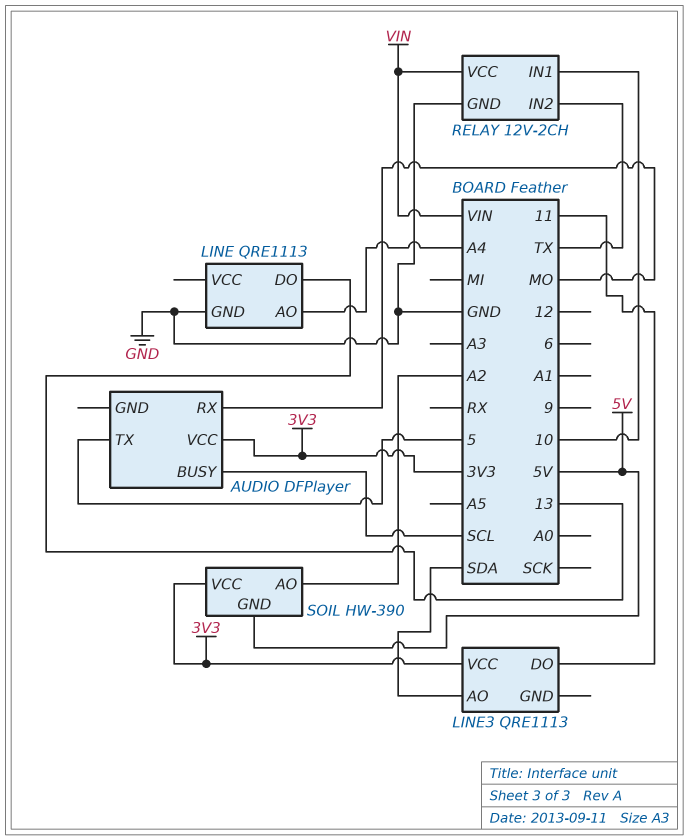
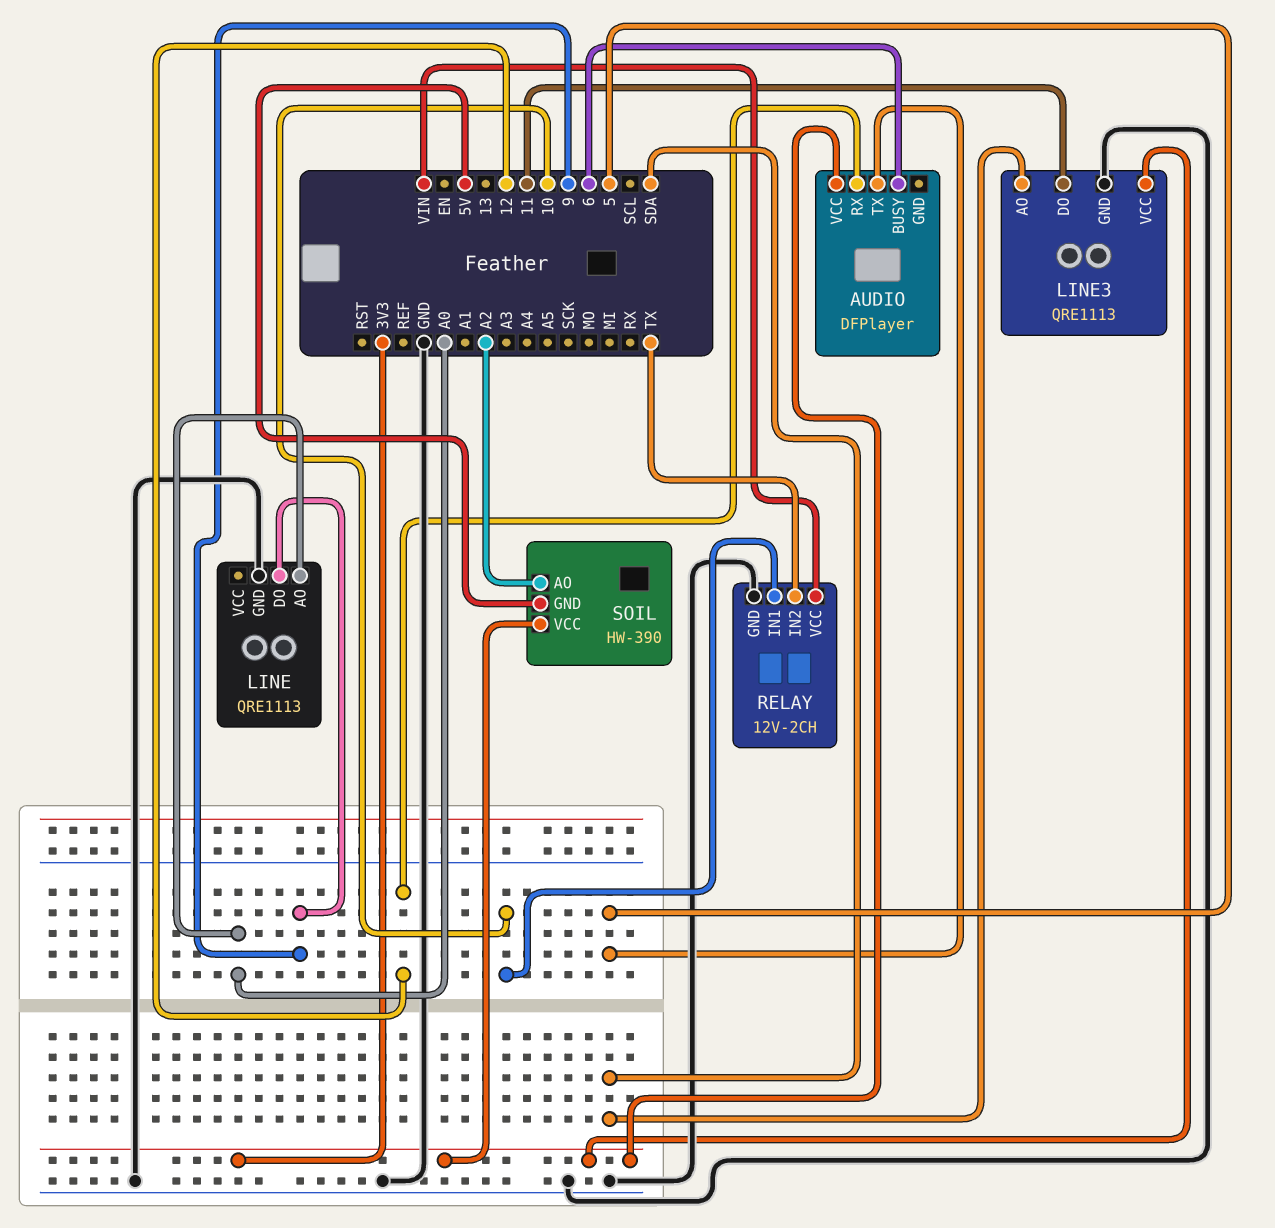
AUDIO pin BUSY: SCL -> 6
AUDIO pin RX: MO -> 12
LINE pin AO: A4 -> A0
LINE pin DO: 13 -> 9
LINE3 pin GND: none -> GND

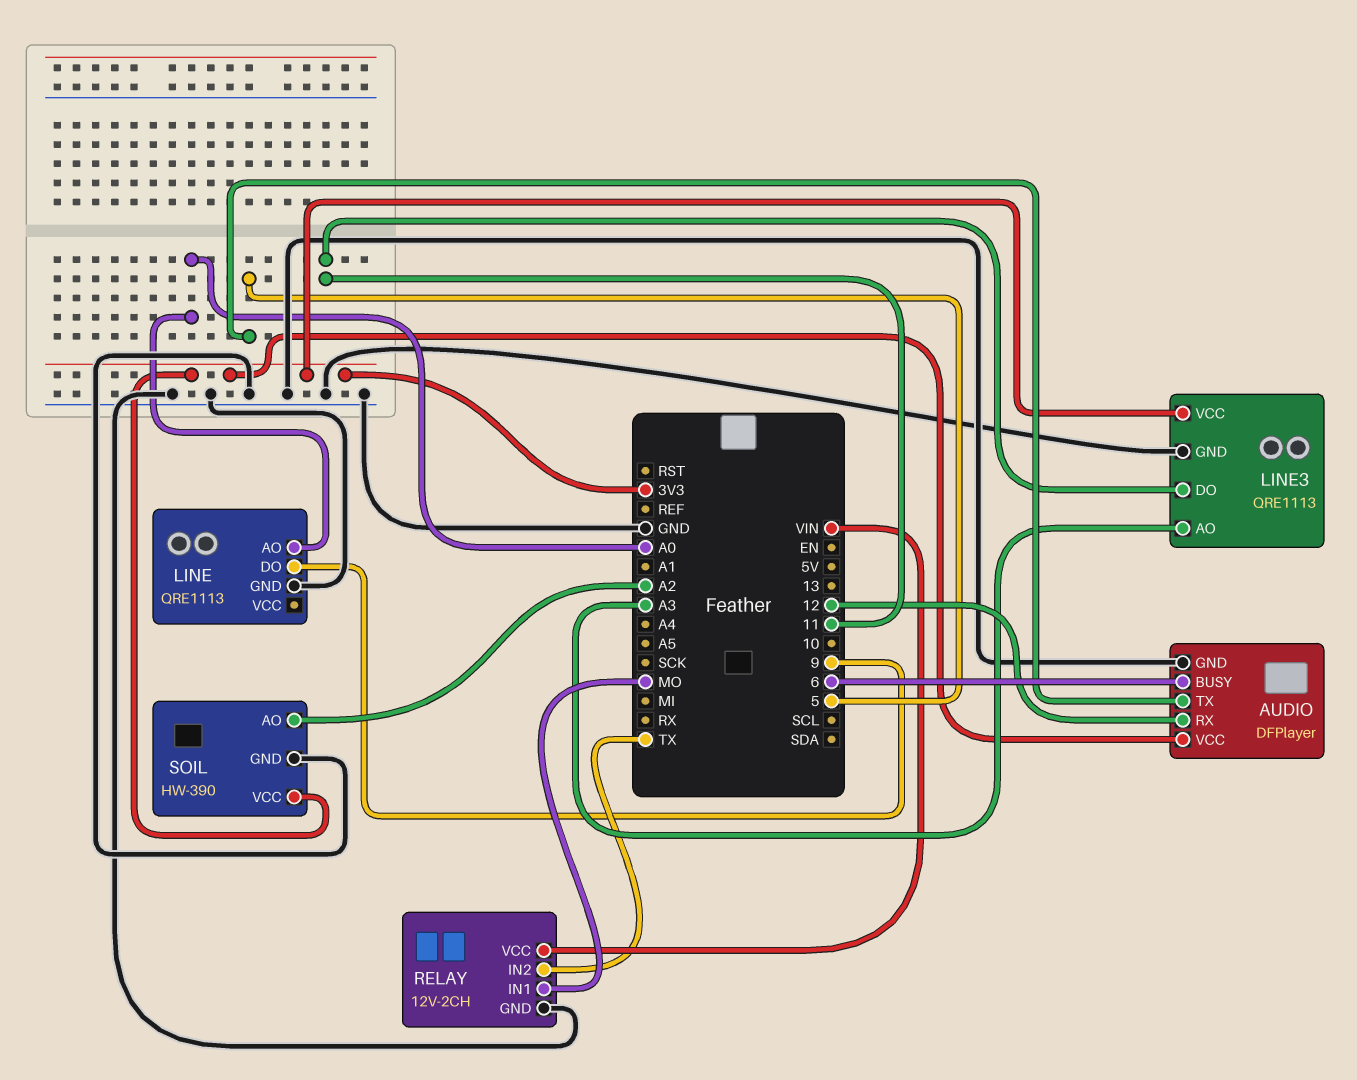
AUDIO pin GND: none -> GND
LINE3 pin AO: SDA -> A3
RELAY pin IN1: 10 -> MO
SOIL pin GND: 5V -> GND

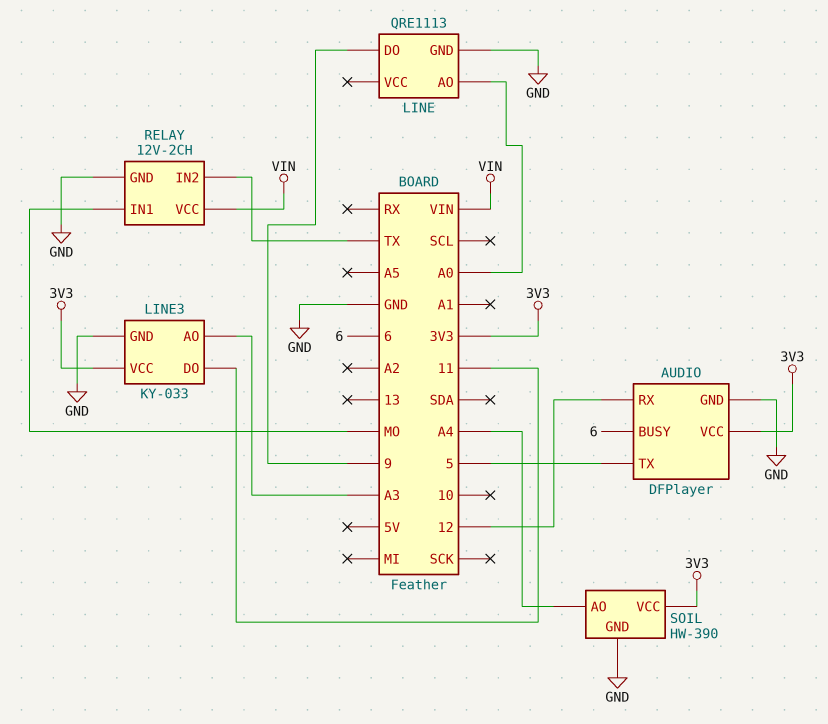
LINE3: QRE1113 -> KY-033
SOIL pin AO: A2 -> A4

